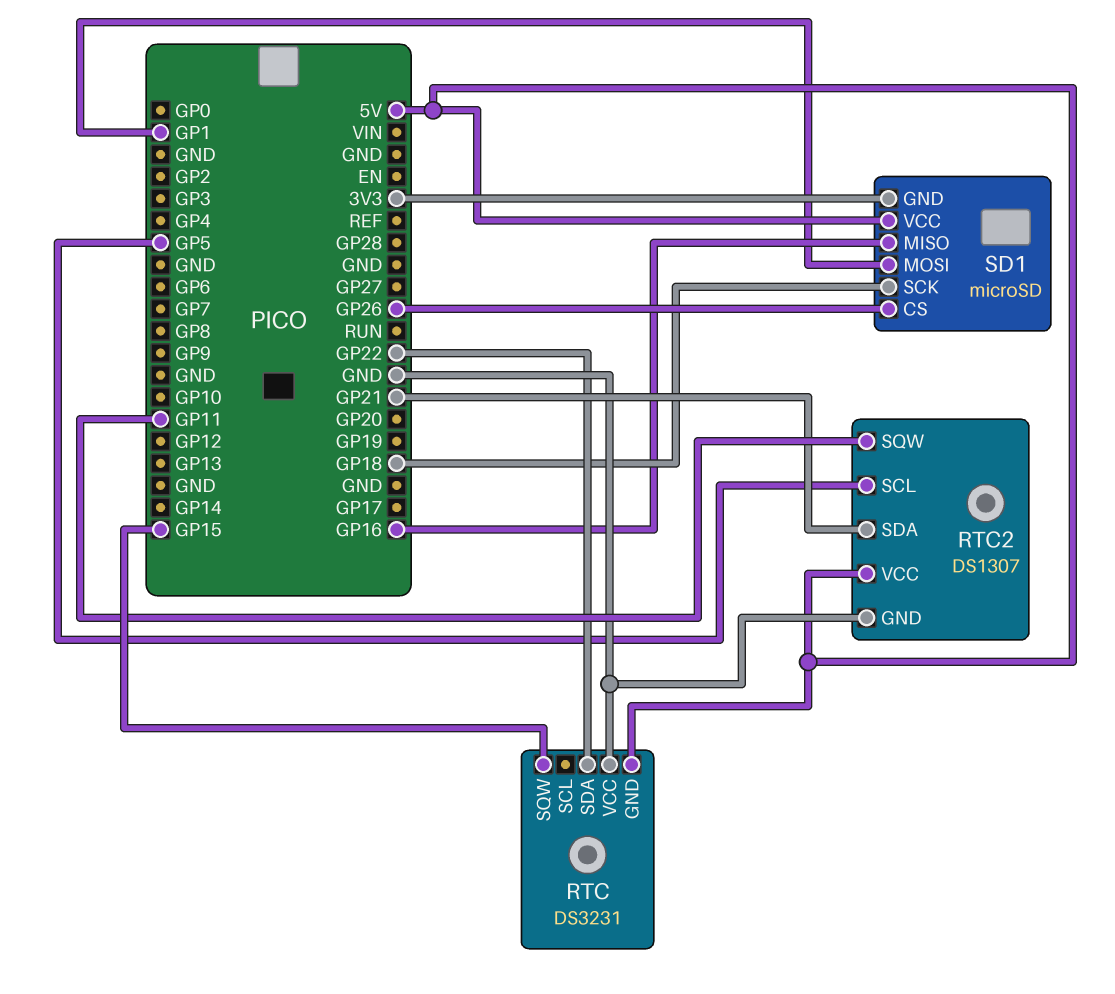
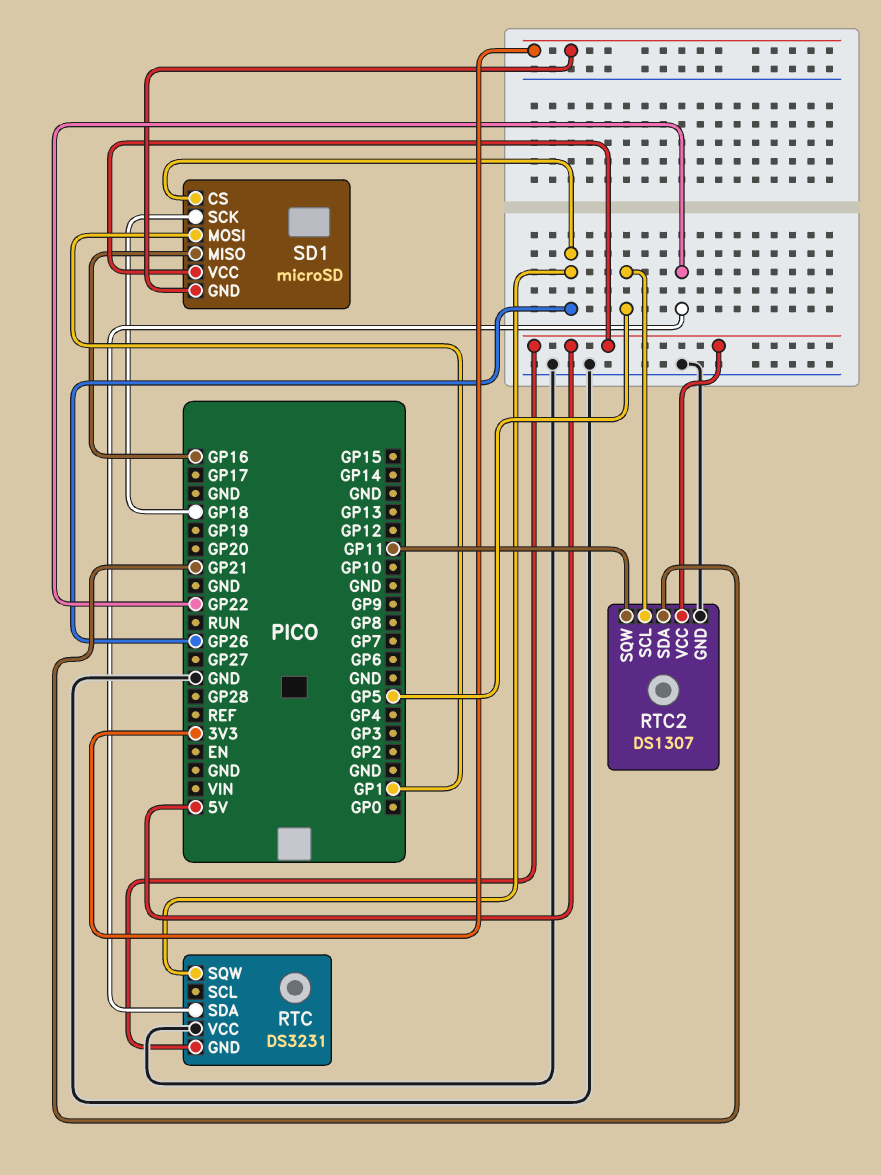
RTC pin SQW: GP15 -> GP26

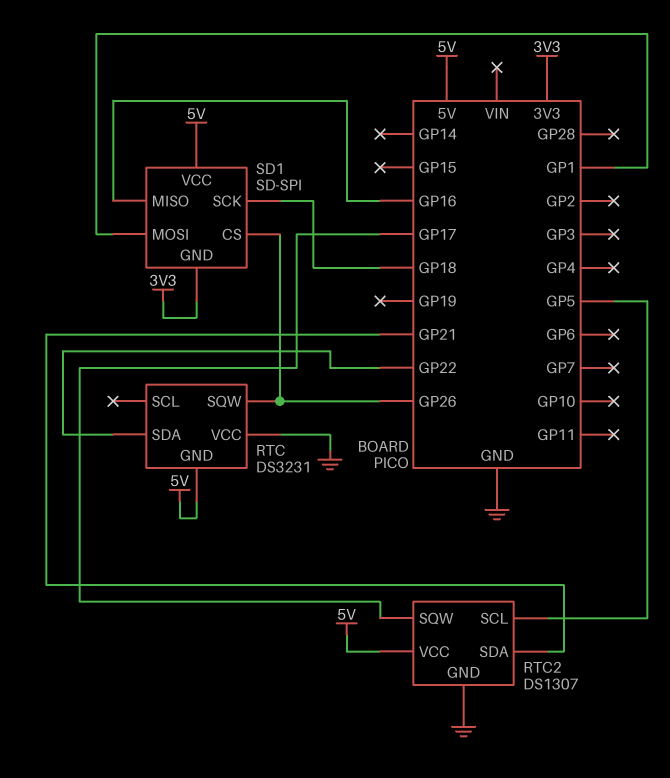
RTC2 pin SQW: GP11 -> GP17
SD1: microSD -> SD-SPI

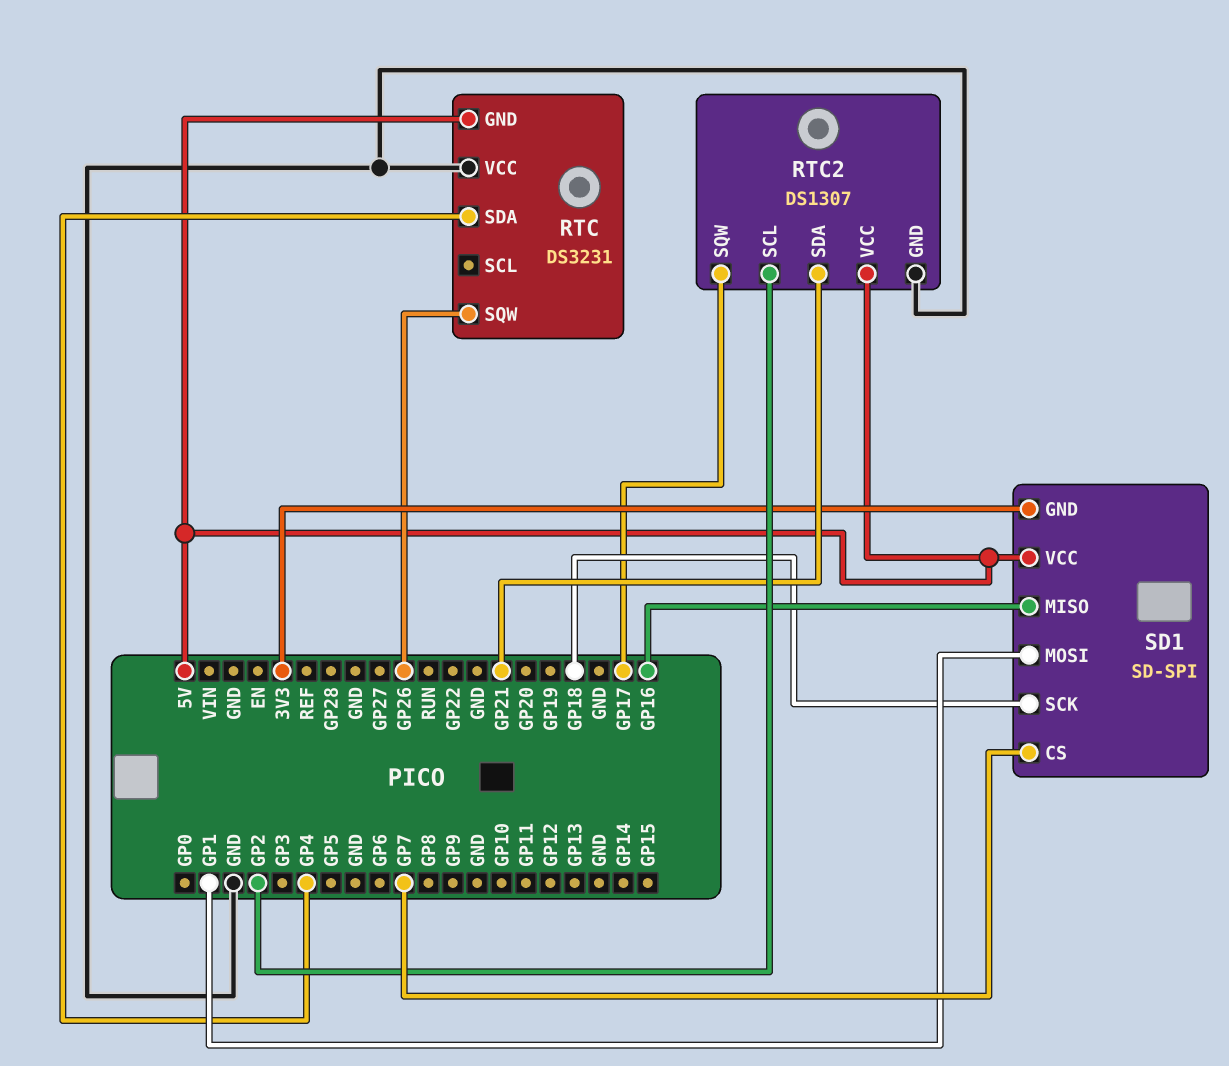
RTC pin SDA: GP22 -> GP4
RTC2 pin SCL: GP5 -> GP2
SD1 pin CS: GP26 -> GP7

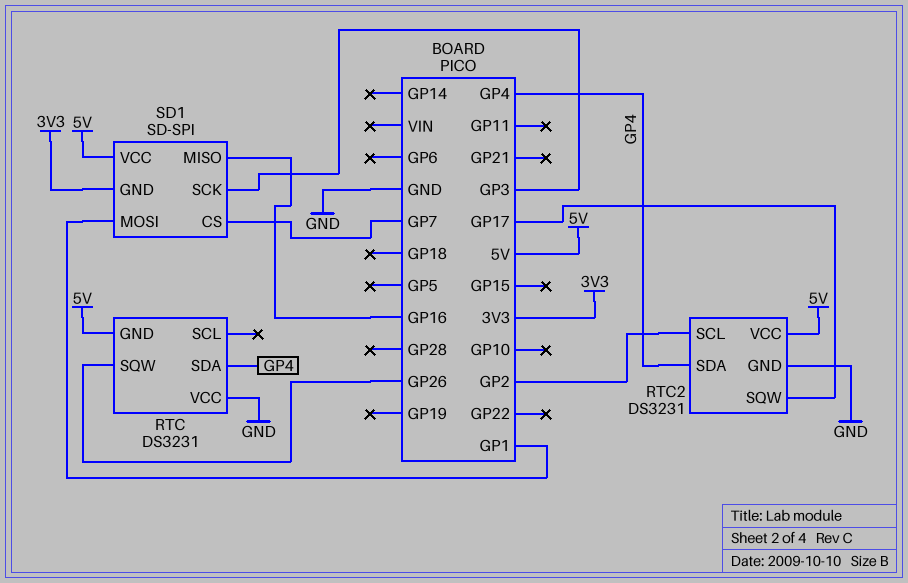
RTC2: DS1307 -> DS3231
RTC2 pin SDA: GP21 -> GP4
SD1 pin SCK: GP18 -> GP3

